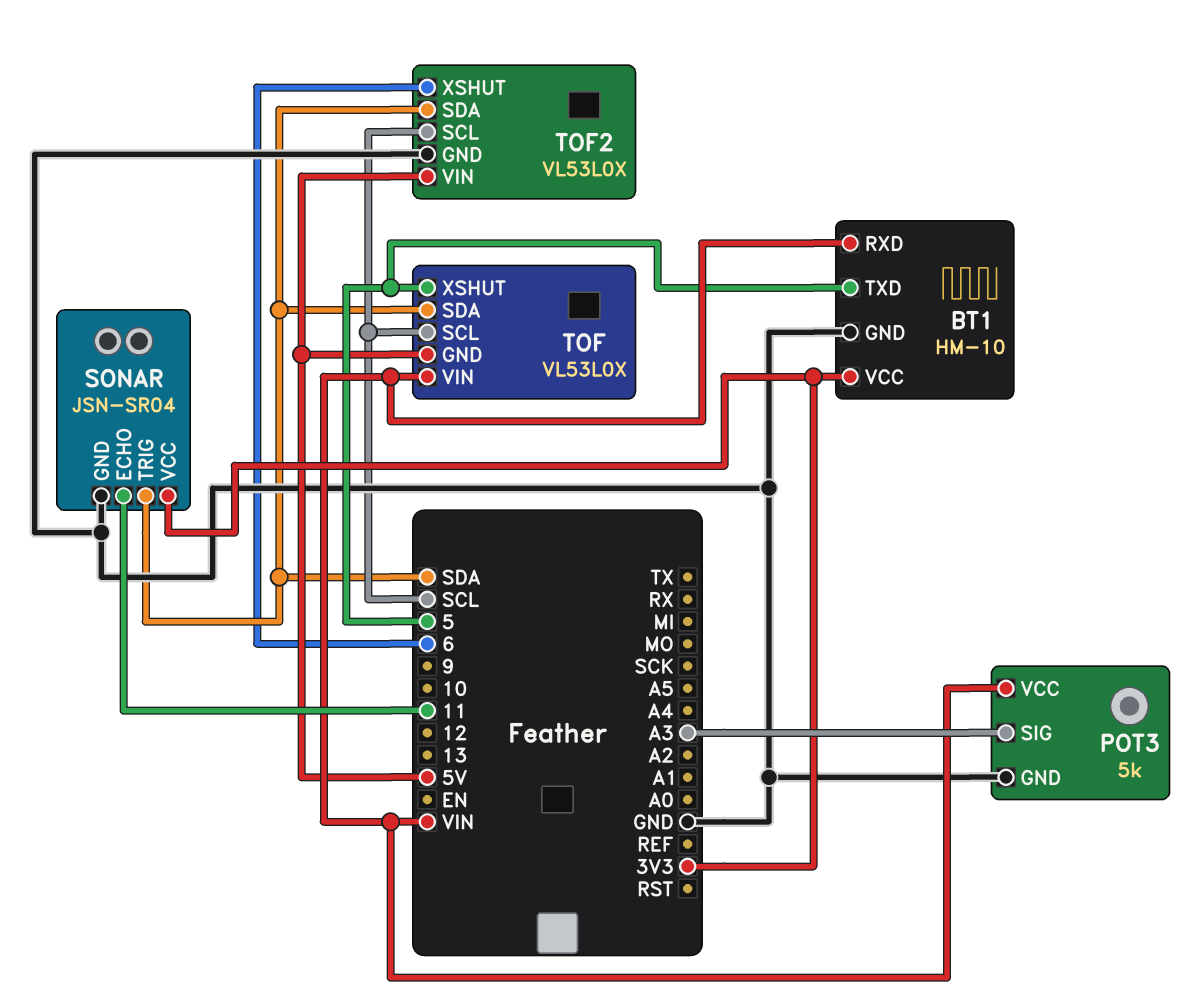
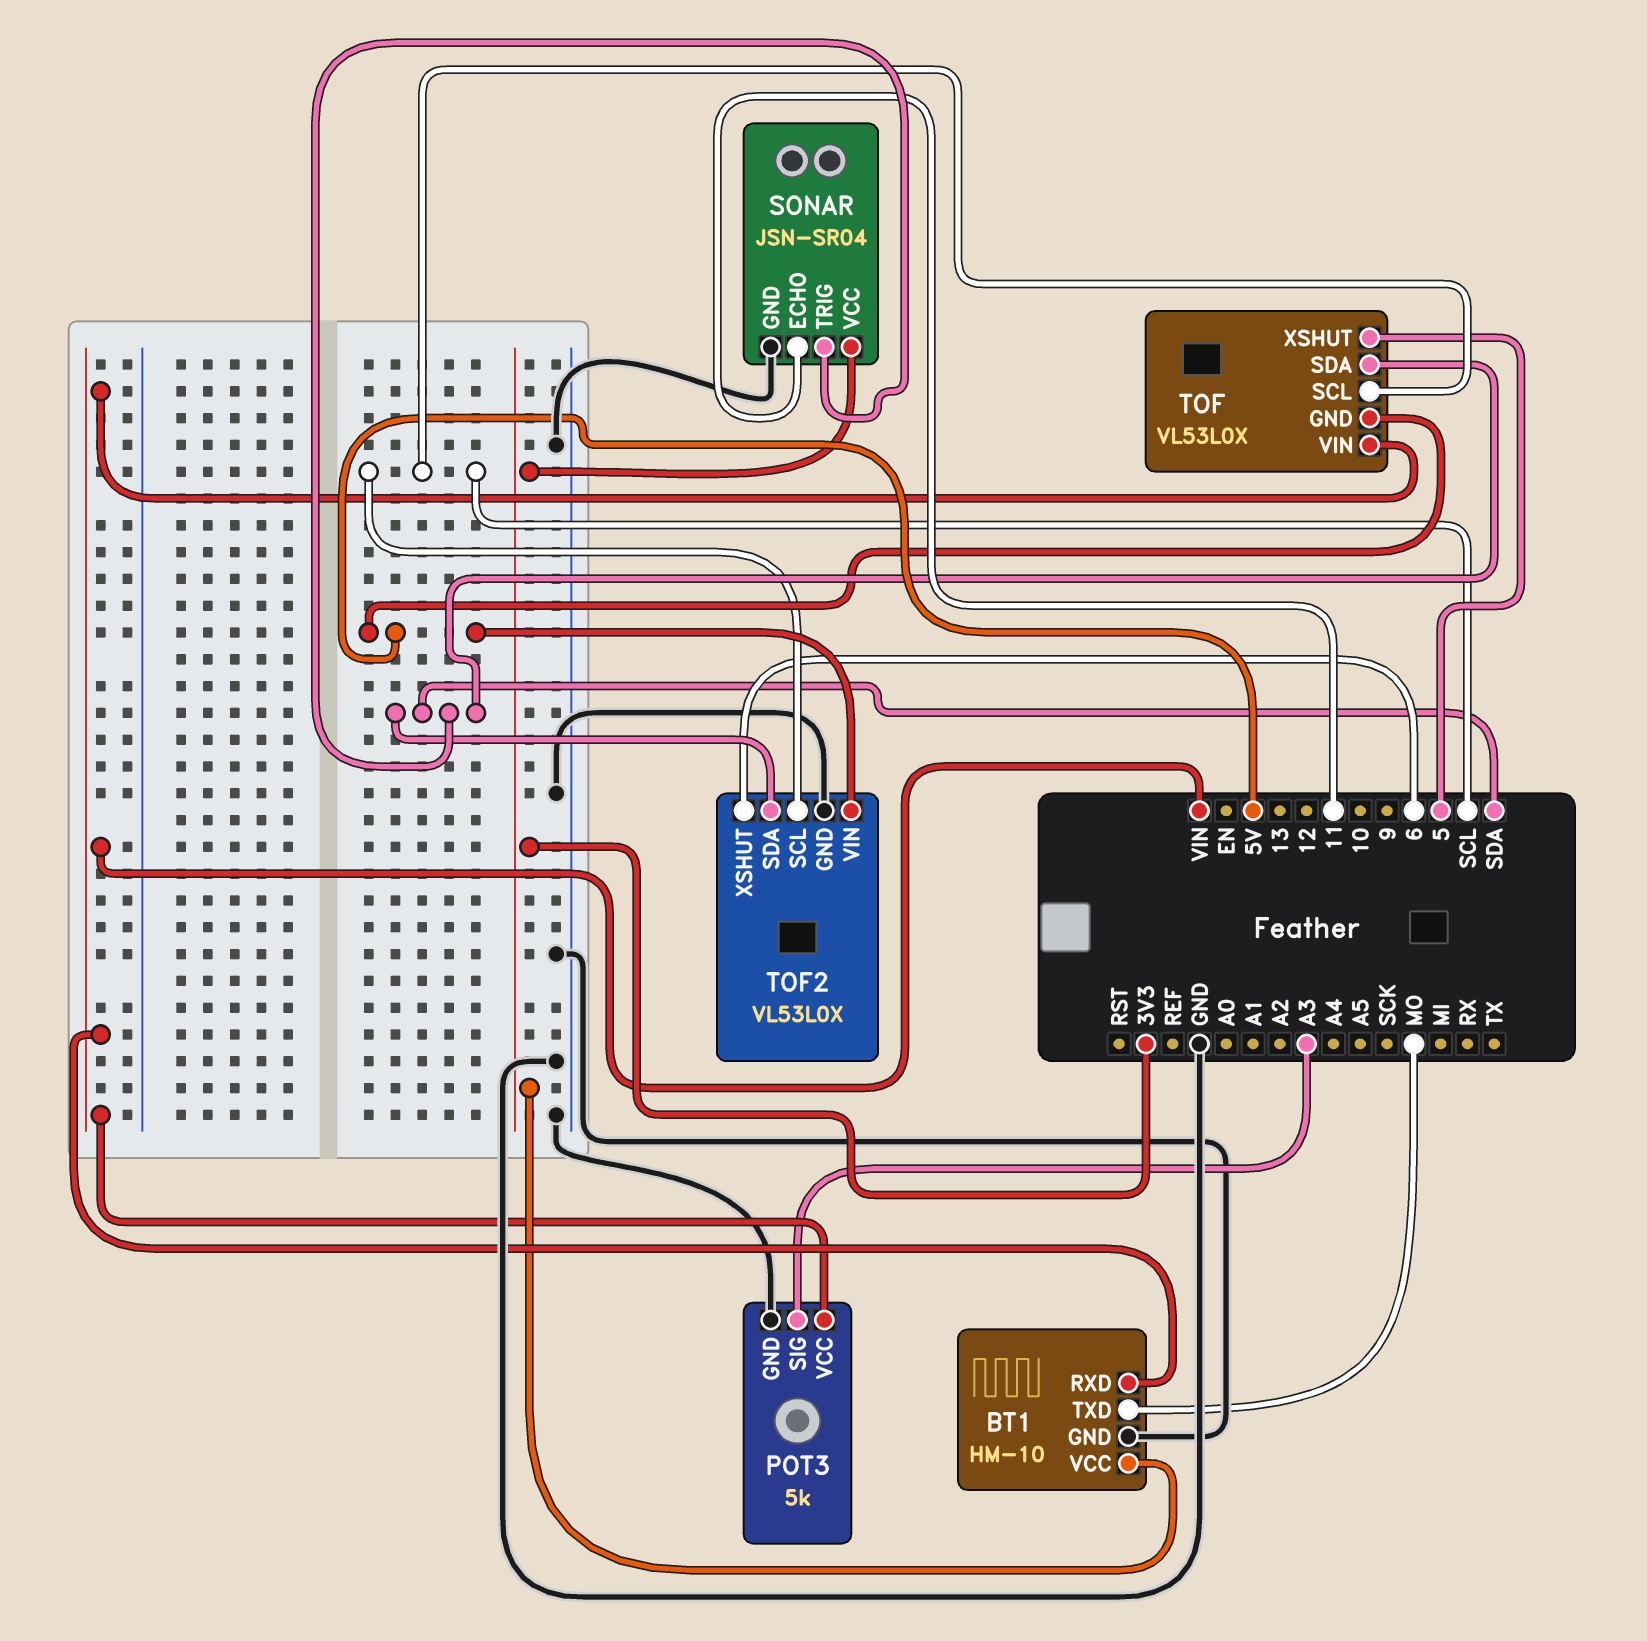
BT1 pin TXD: 5 -> MO

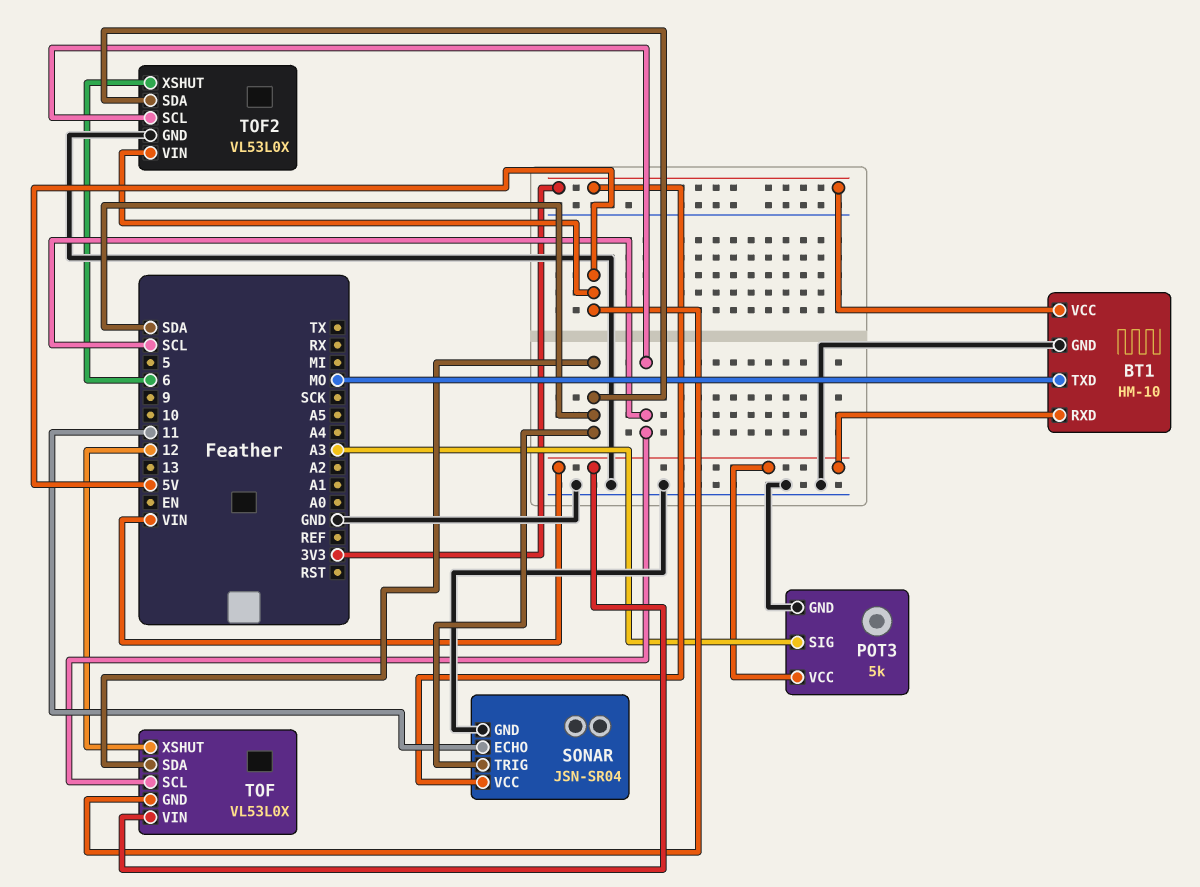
TOF pin XSHUT: 5 -> 12

